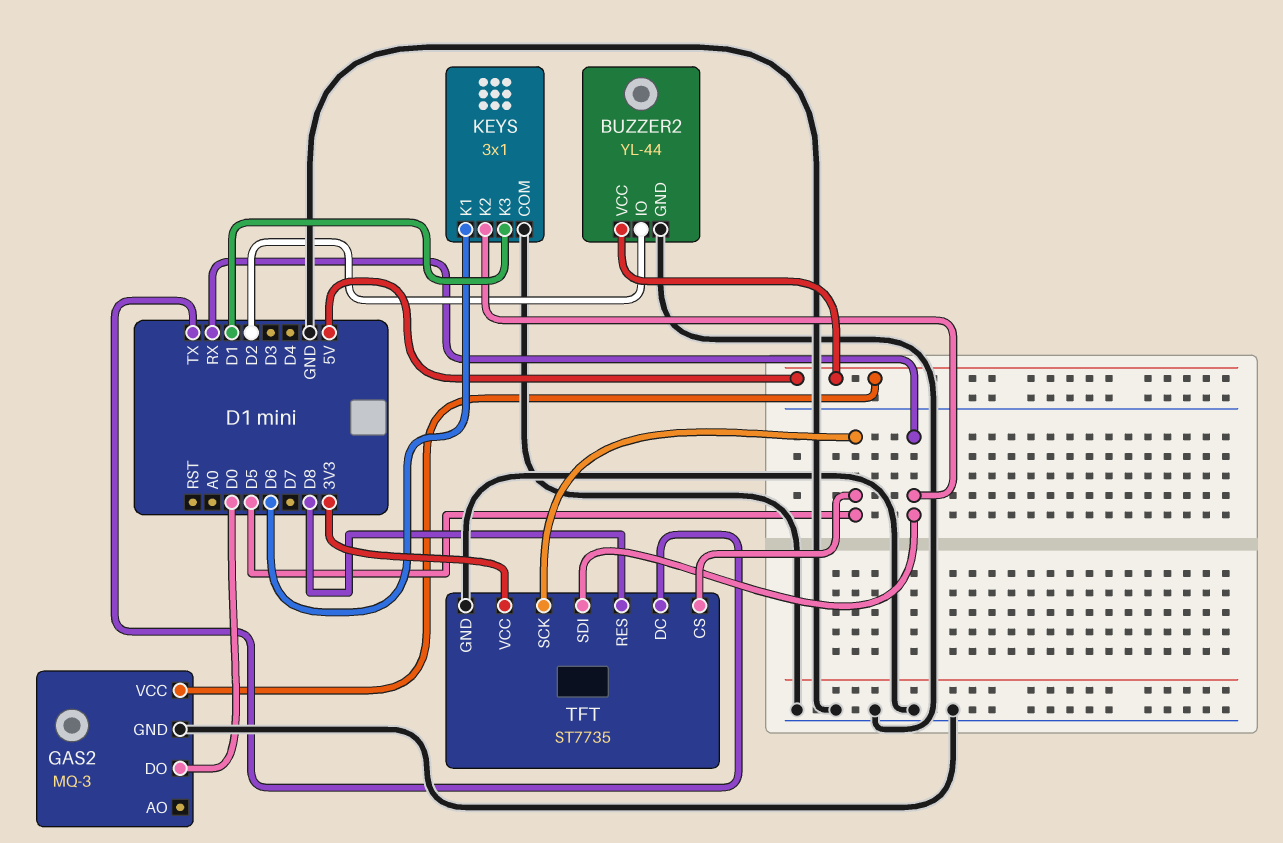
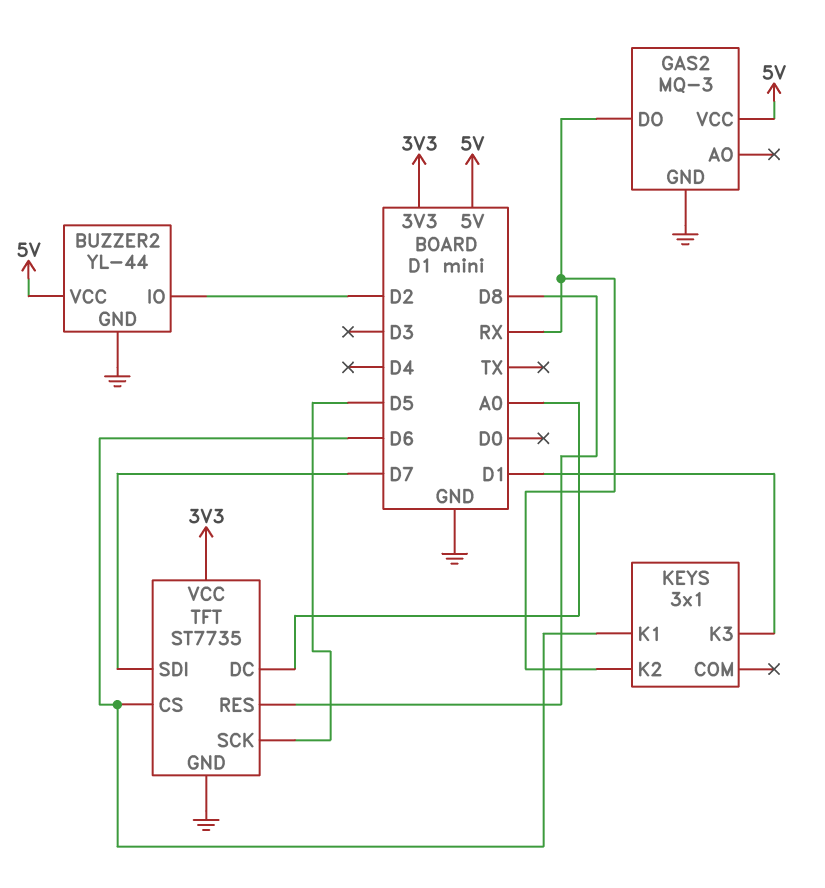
GAS2 pin DO: D0 -> RX
KEYS pin COM: GND -> none
TFT pin CS: D5 -> D6
TFT pin DC: TX -> A0
TFT pin SDI: RX -> D7

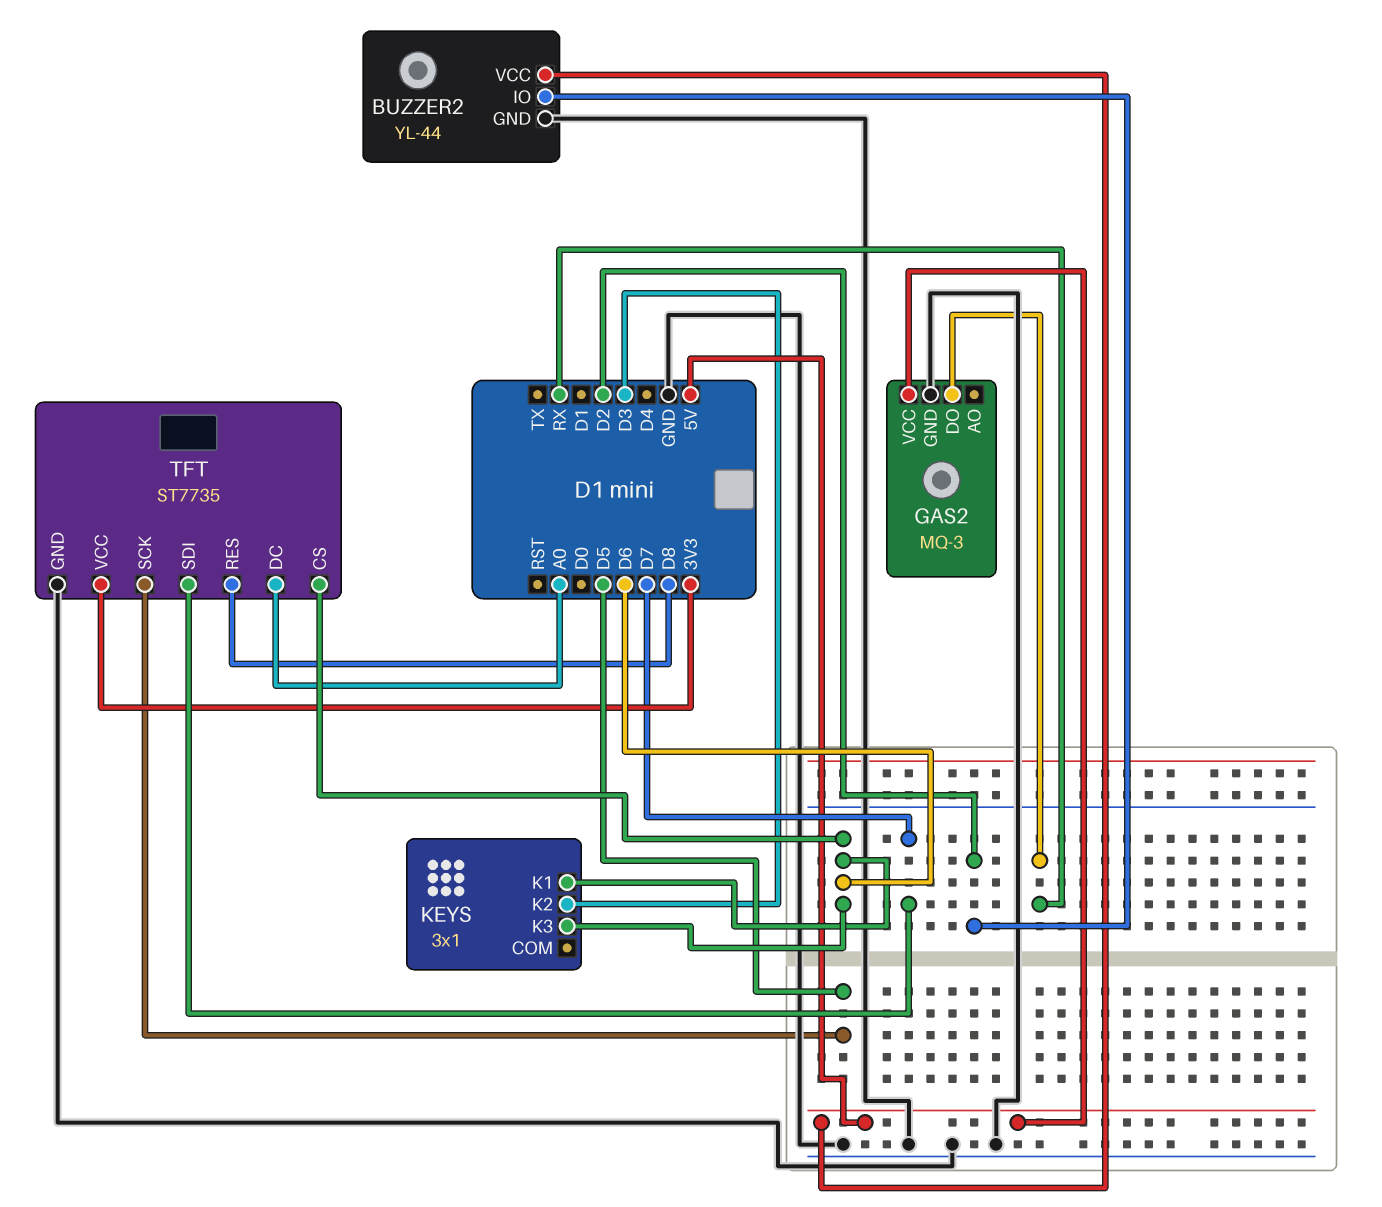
KEYS pin K2: RX -> D3
KEYS pin K3: D1 -> D6

